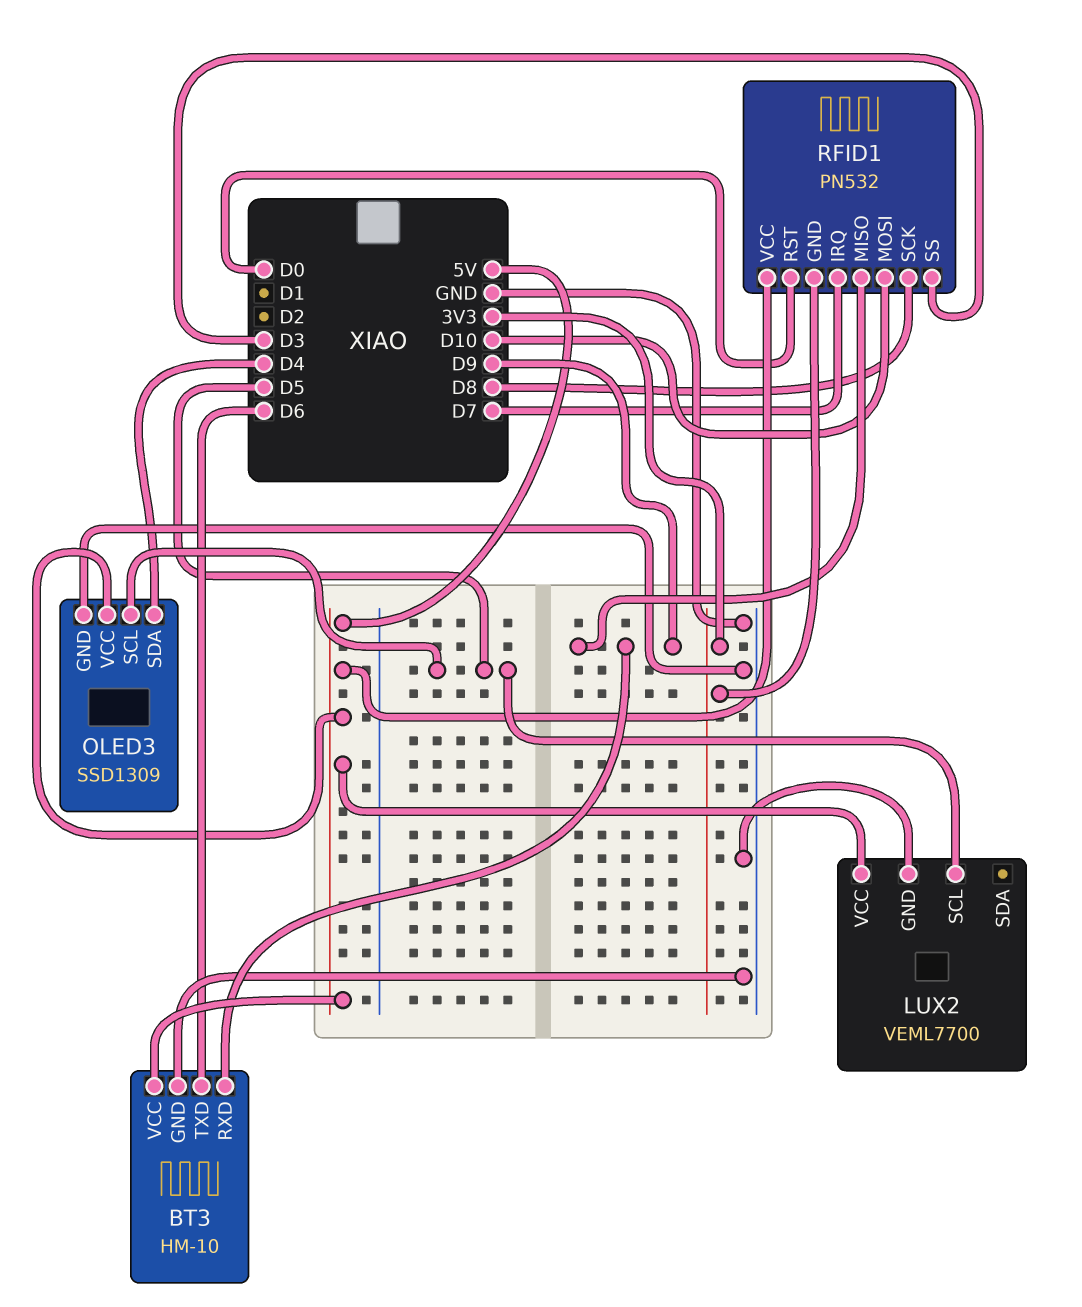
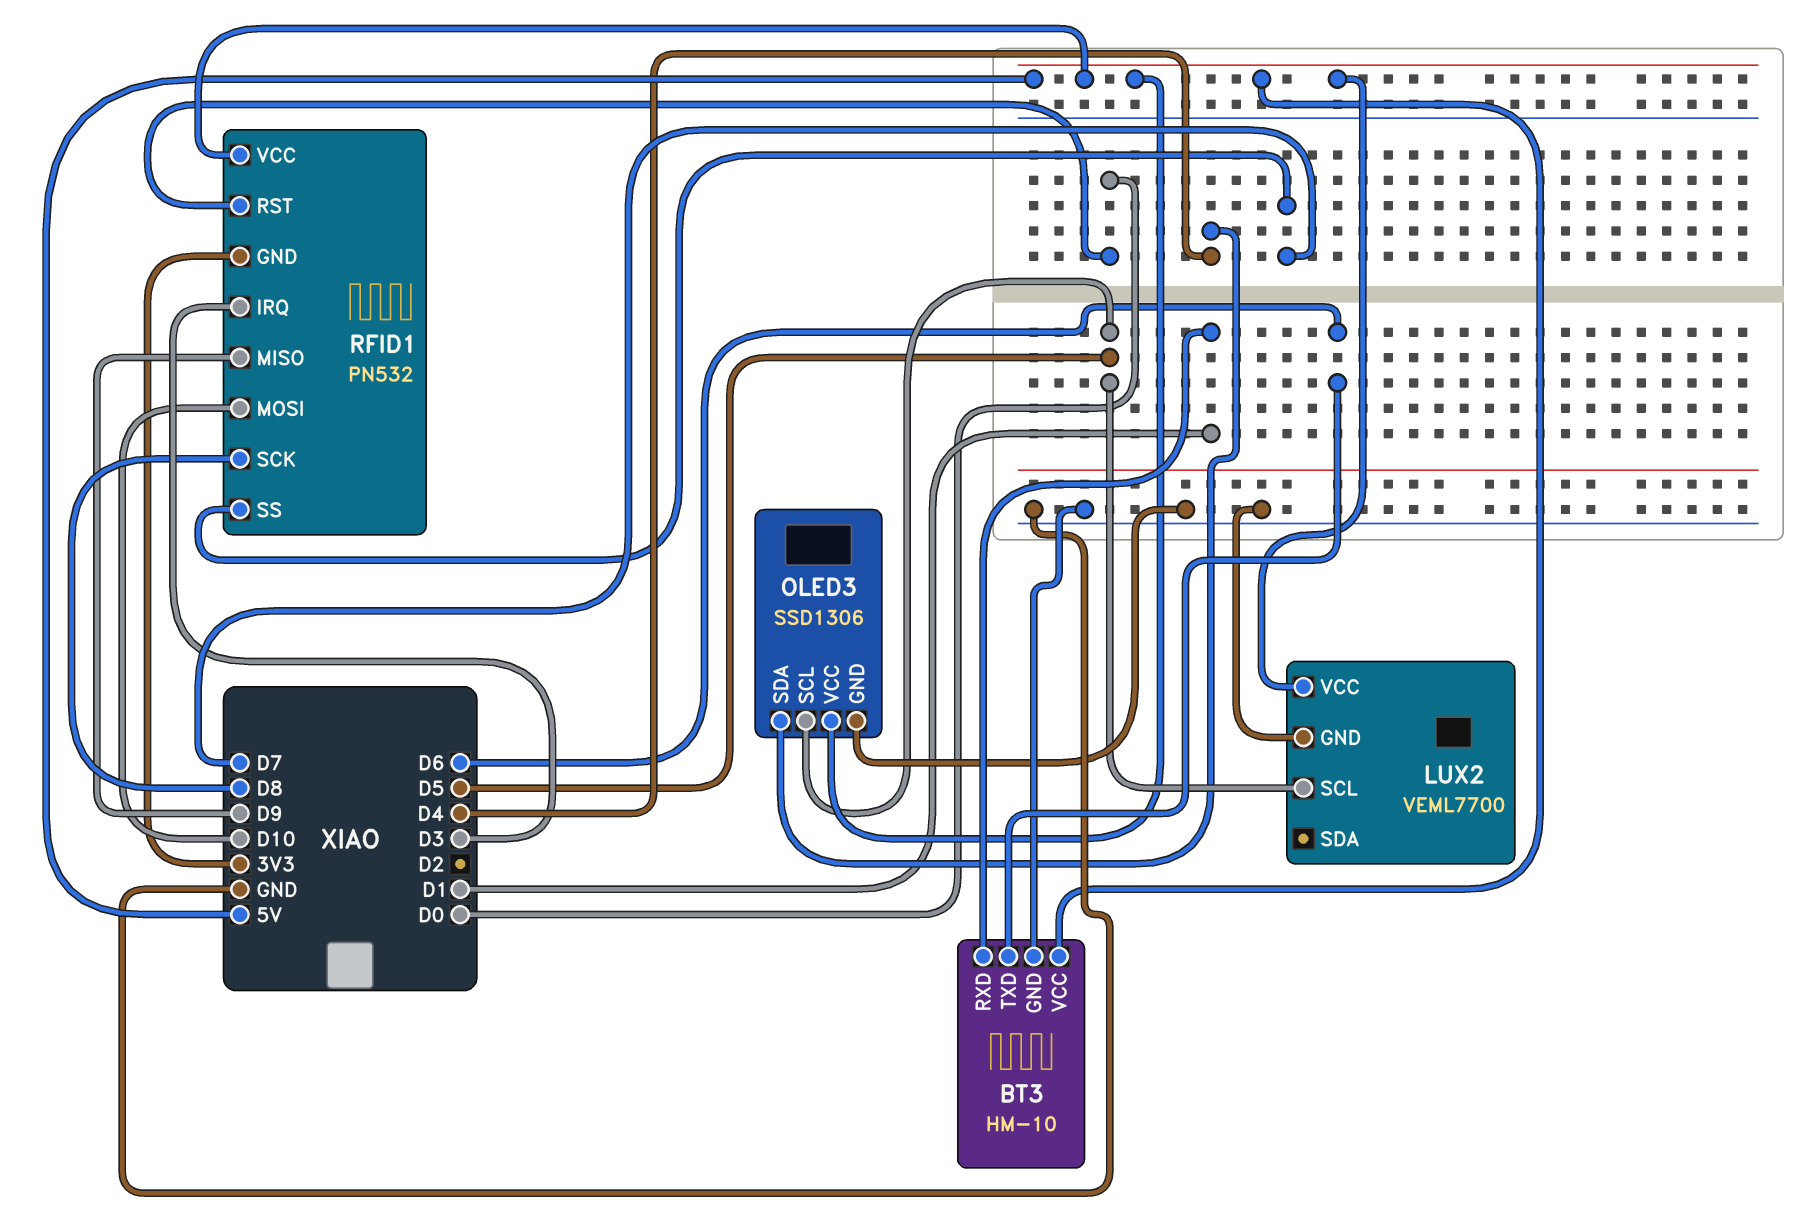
BT3 pin RXD: D9 -> D1
OLED3: SSD1309 -> SSD1306
RFID1 pin IRQ: D7 -> D3
RFID1 pin SS: D3 -> D7

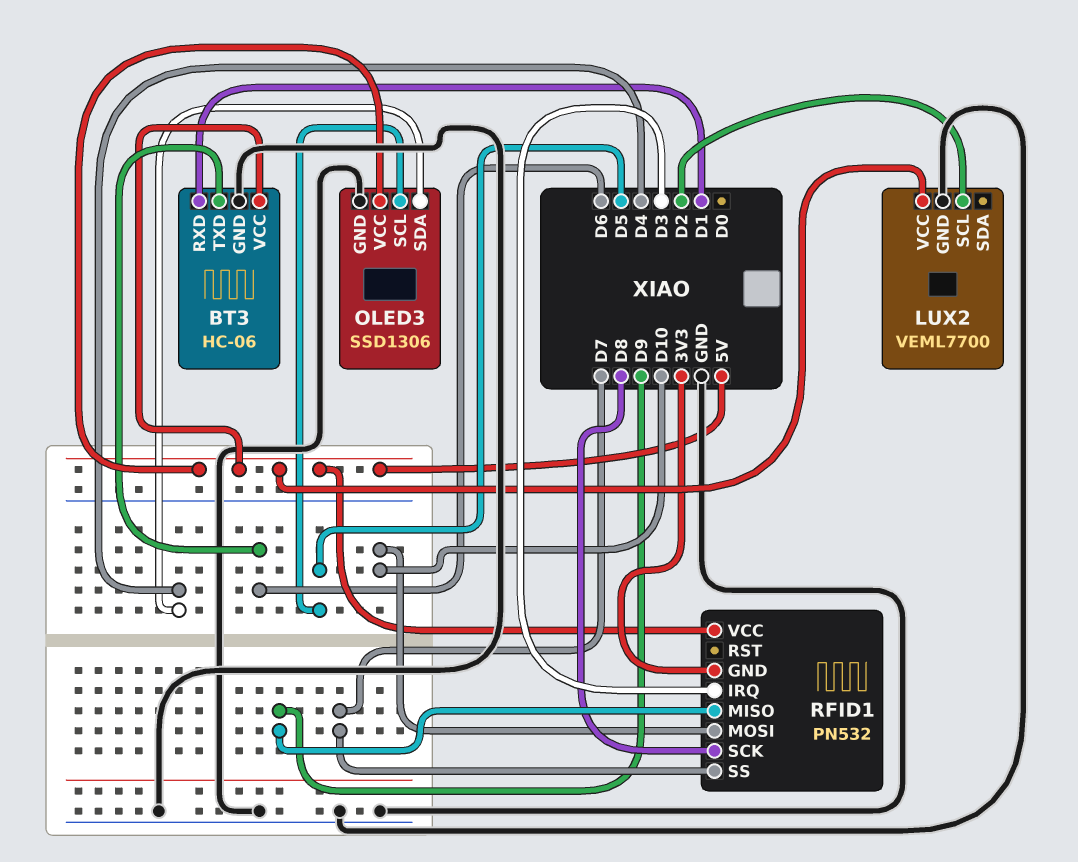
BT3: HM-10 -> HC-06
LUX2 pin SCL: D5 -> D2
RFID1 pin RST: D0 -> none

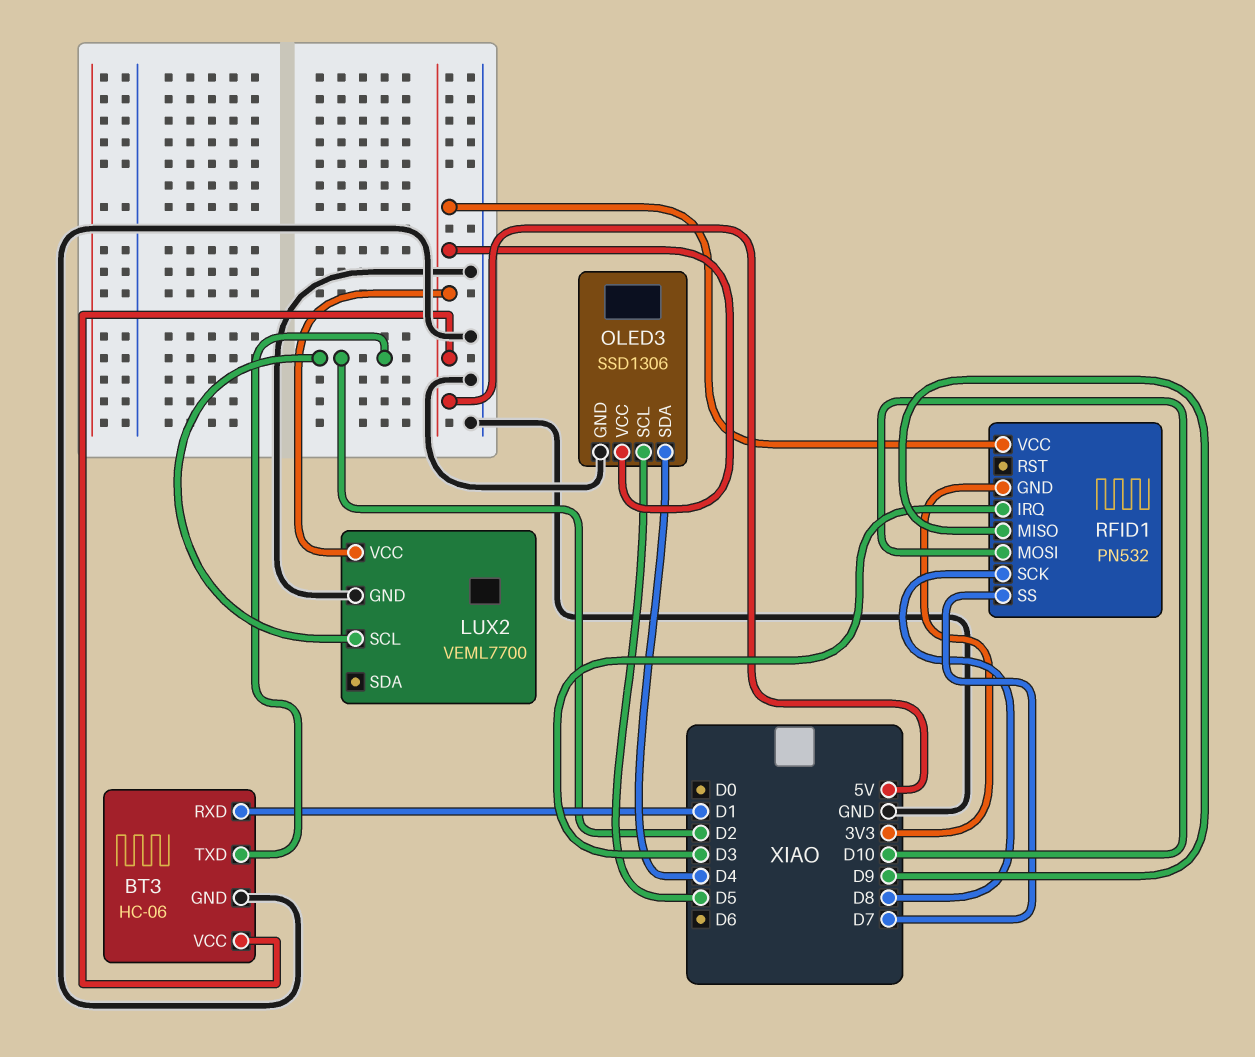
BT3 pin TXD: D6 -> D2

